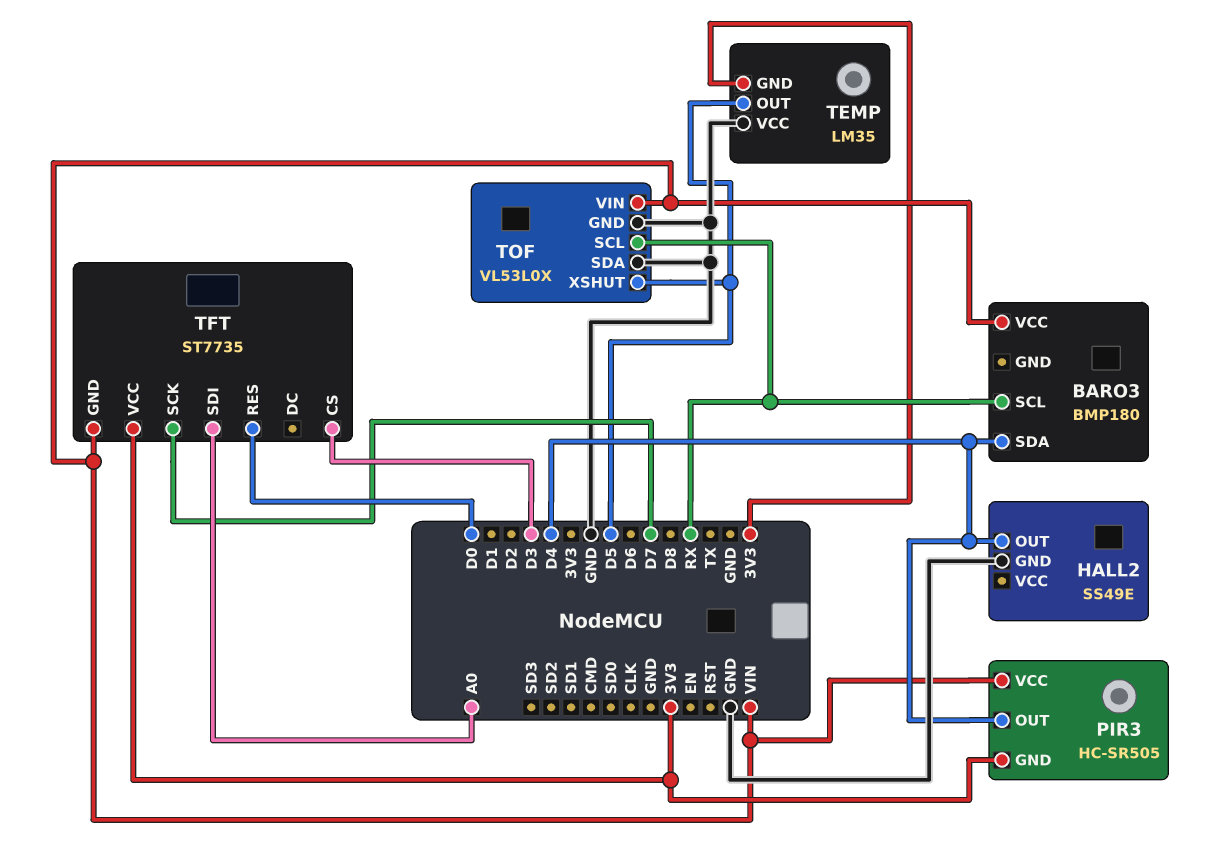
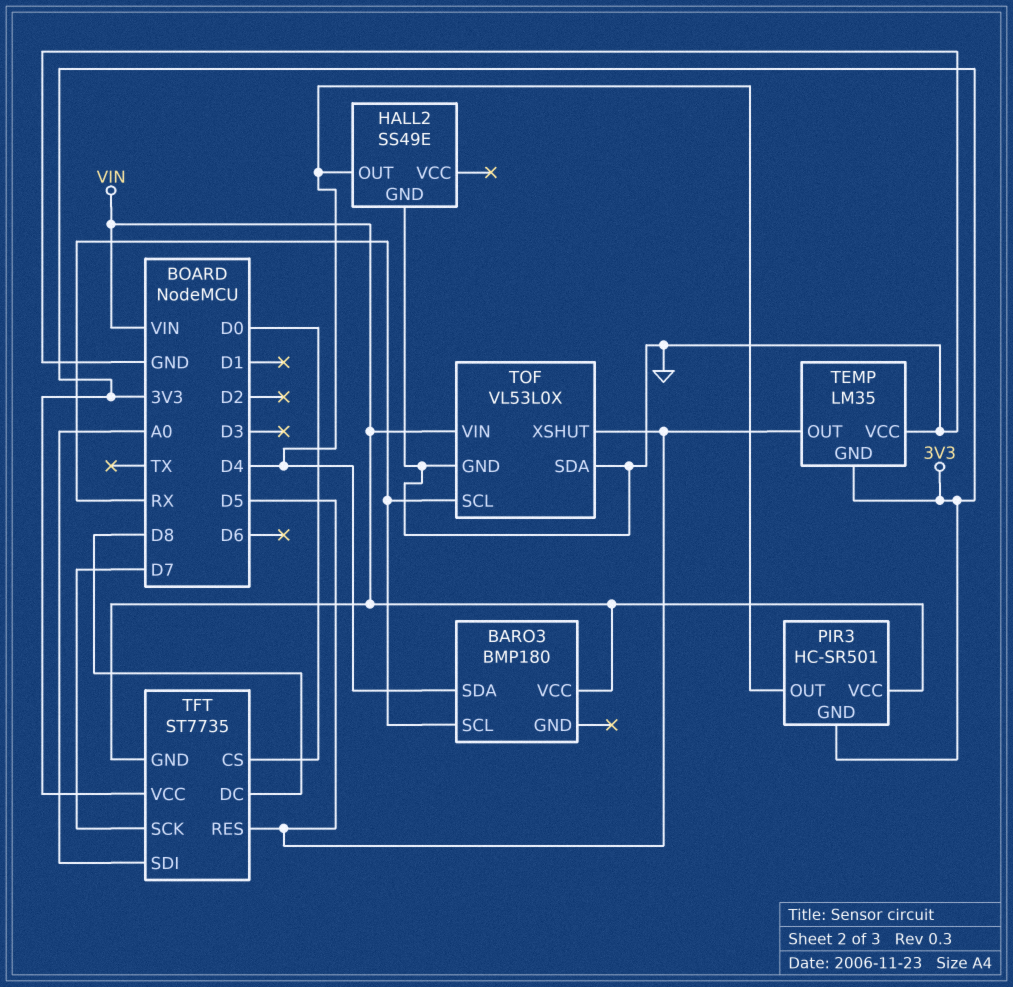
PIR3: HC-SR505 -> HC-SR501
TFT pin CS: D3 -> D0
TFT pin DC: none -> D8
TFT pin RES: D0 -> D5

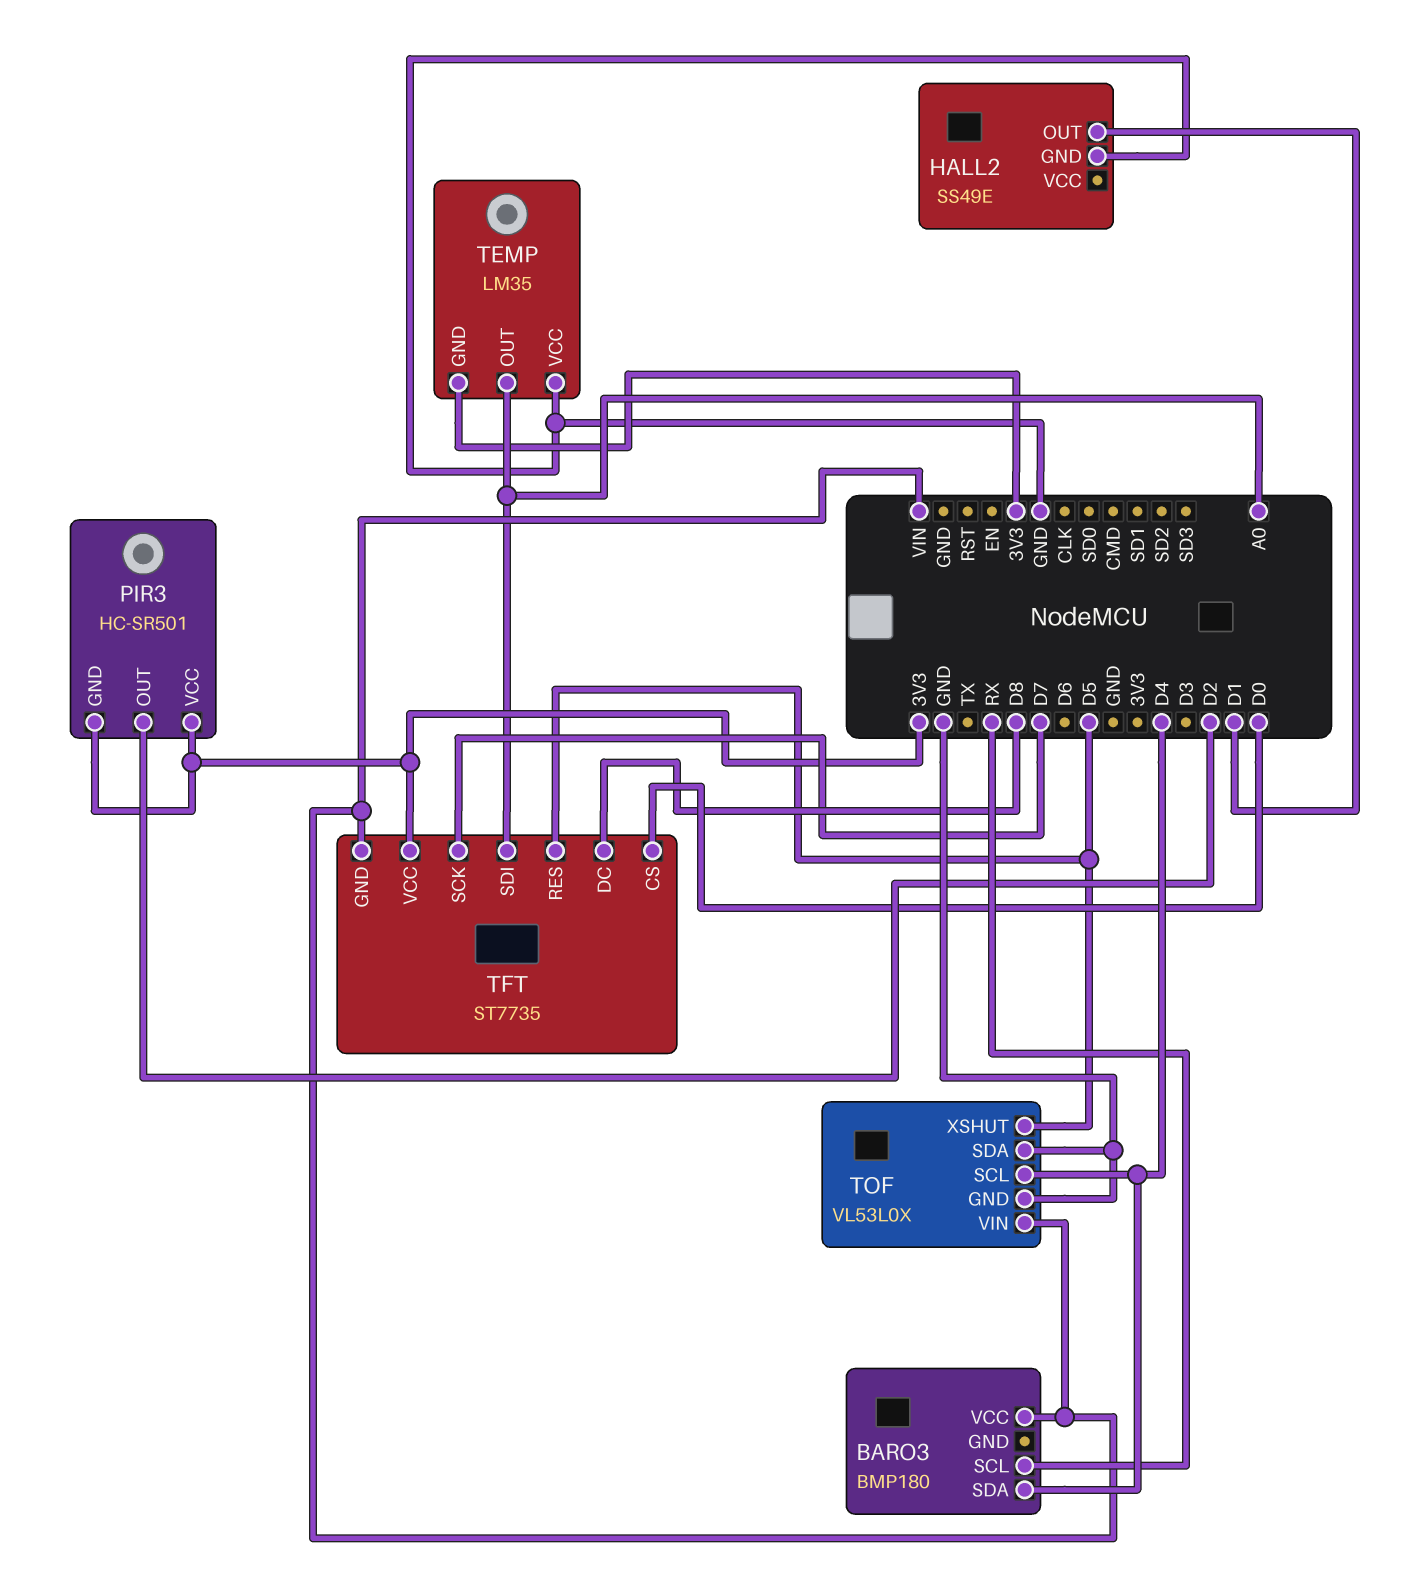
HALL2 pin OUT: D4 -> D1
PIR3 pin OUT: D4 -> D2
PIR3 pin VCC: VIN -> 3V3
TEMP pin OUT: D5 -> A0
TOF pin SCL: RX -> D4

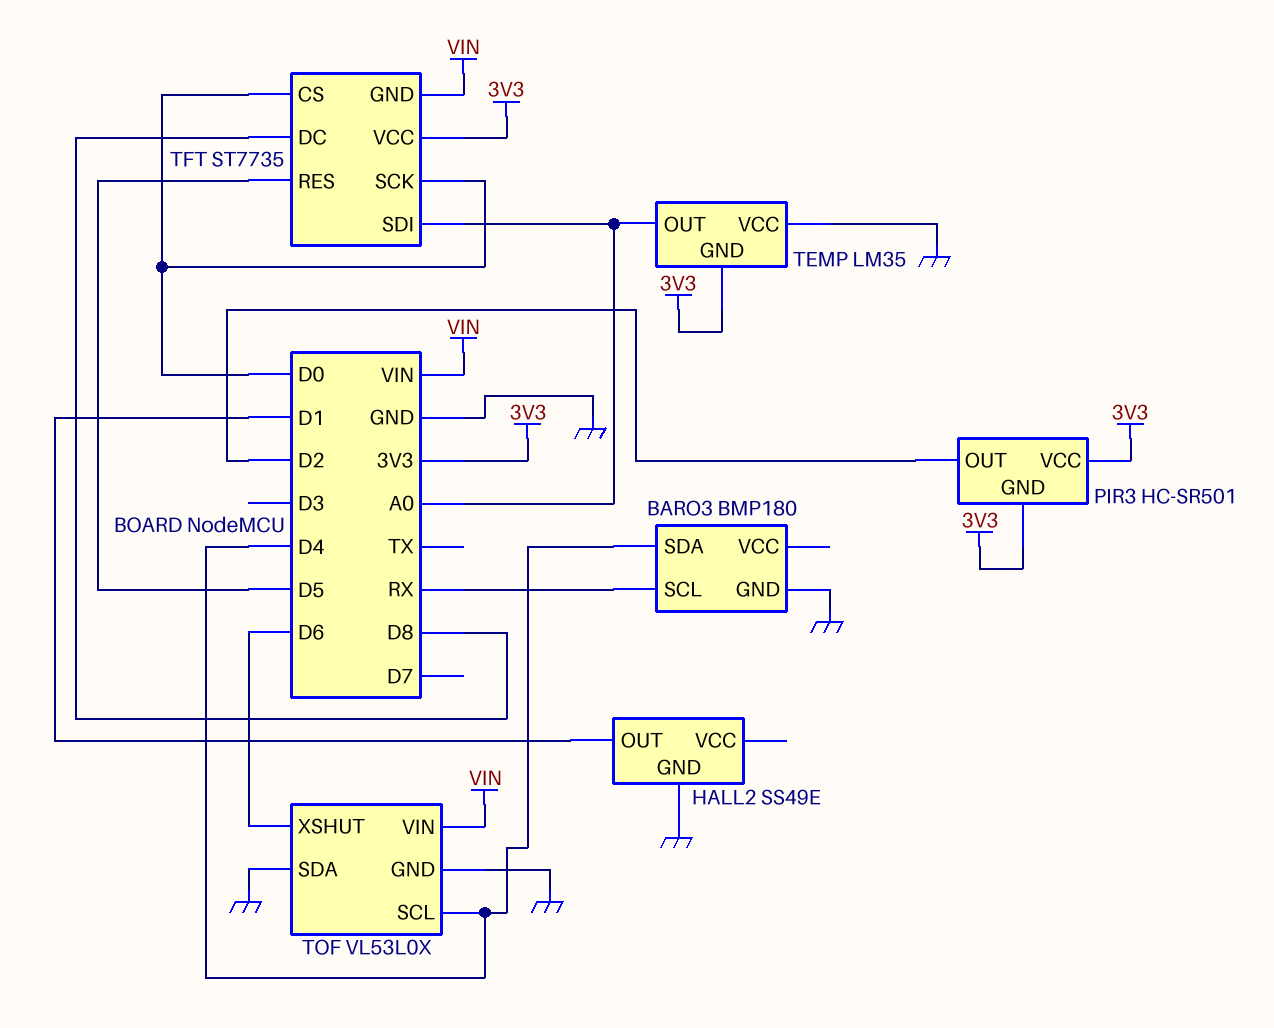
BARO3 pin GND: none -> GND
BARO3 pin VCC: VIN -> none
TFT pin SCK: D7 -> D0
TOF pin XSHUT: D5 -> D6

